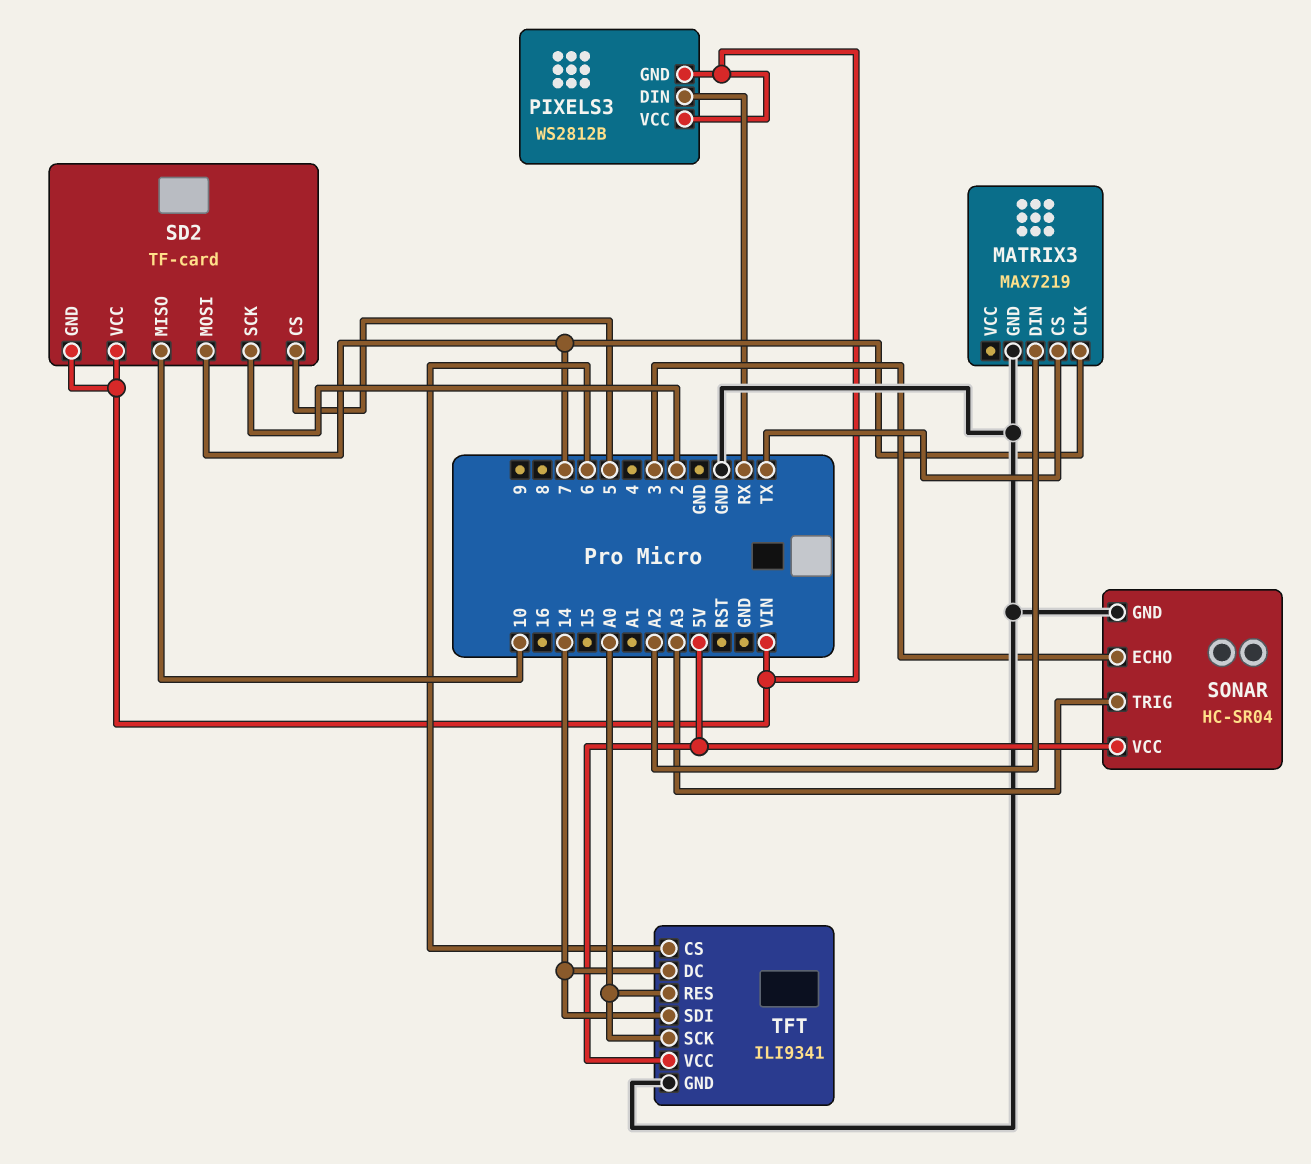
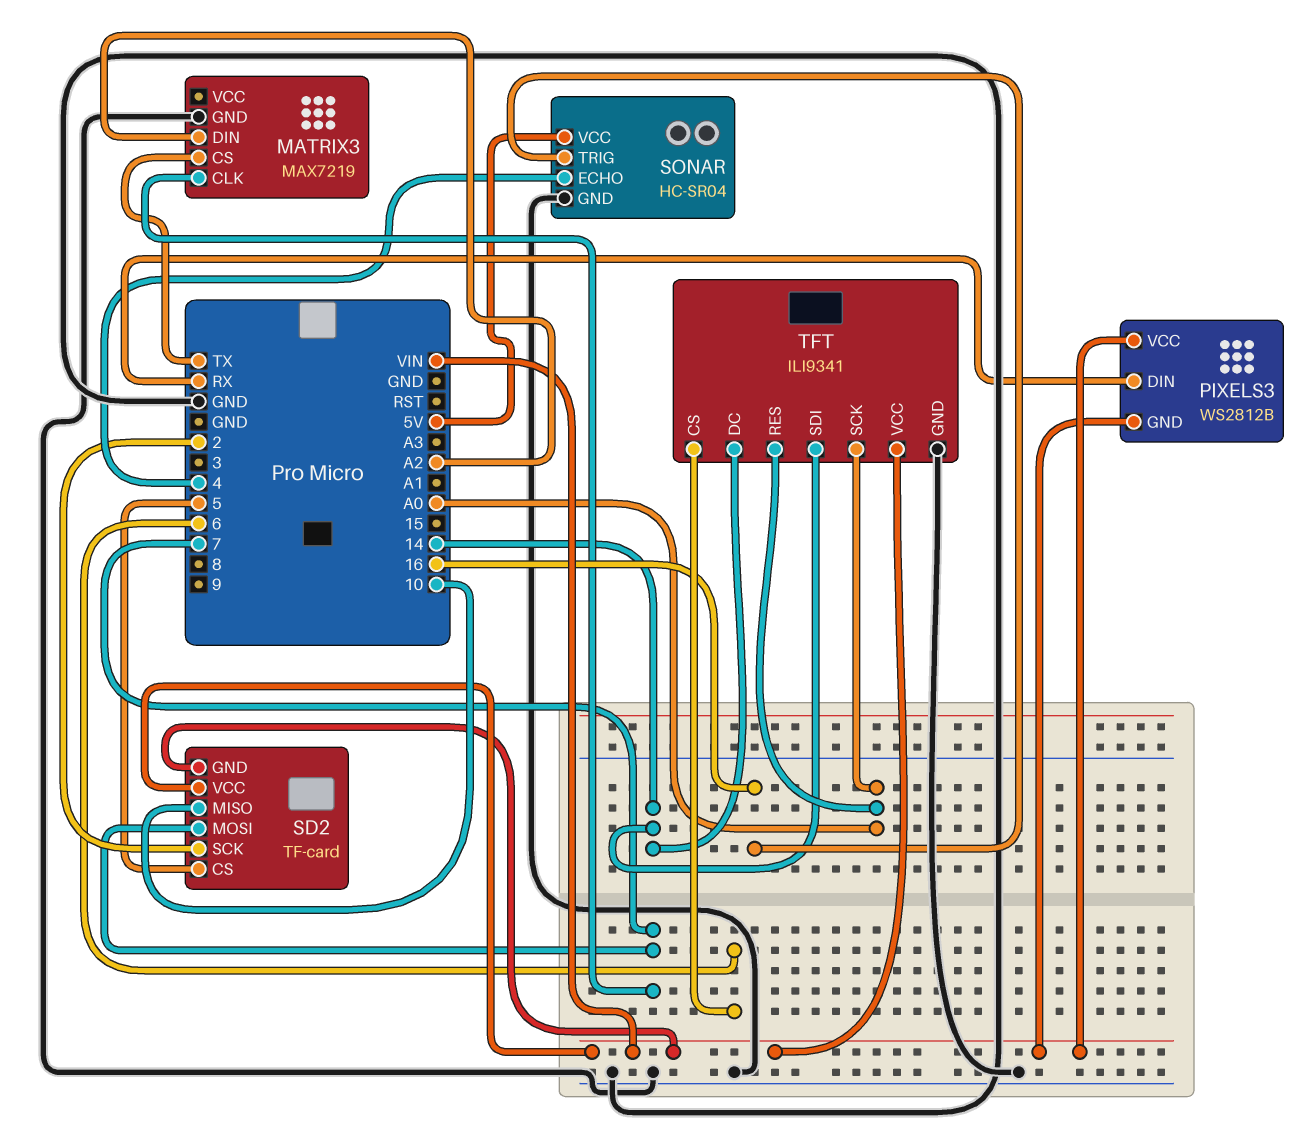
SONAR pin ECHO: 3 -> 4
SONAR pin TRIG: A3 -> 16
TFT pin VCC: 5V -> VIN

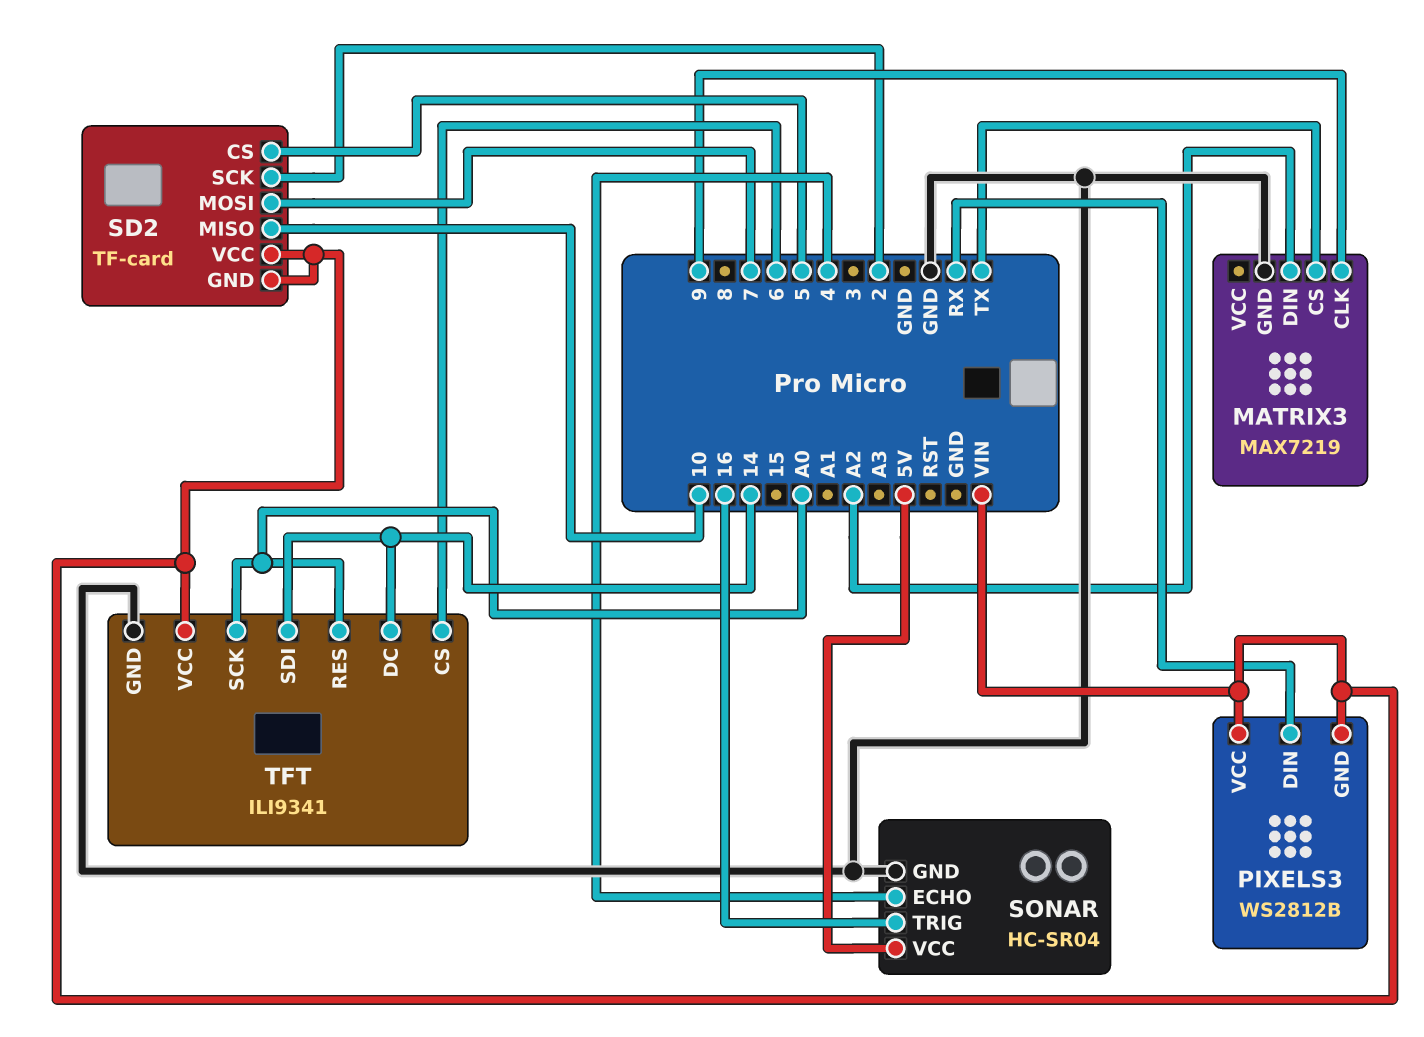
MATRIX3 pin CLK: 7 -> 9

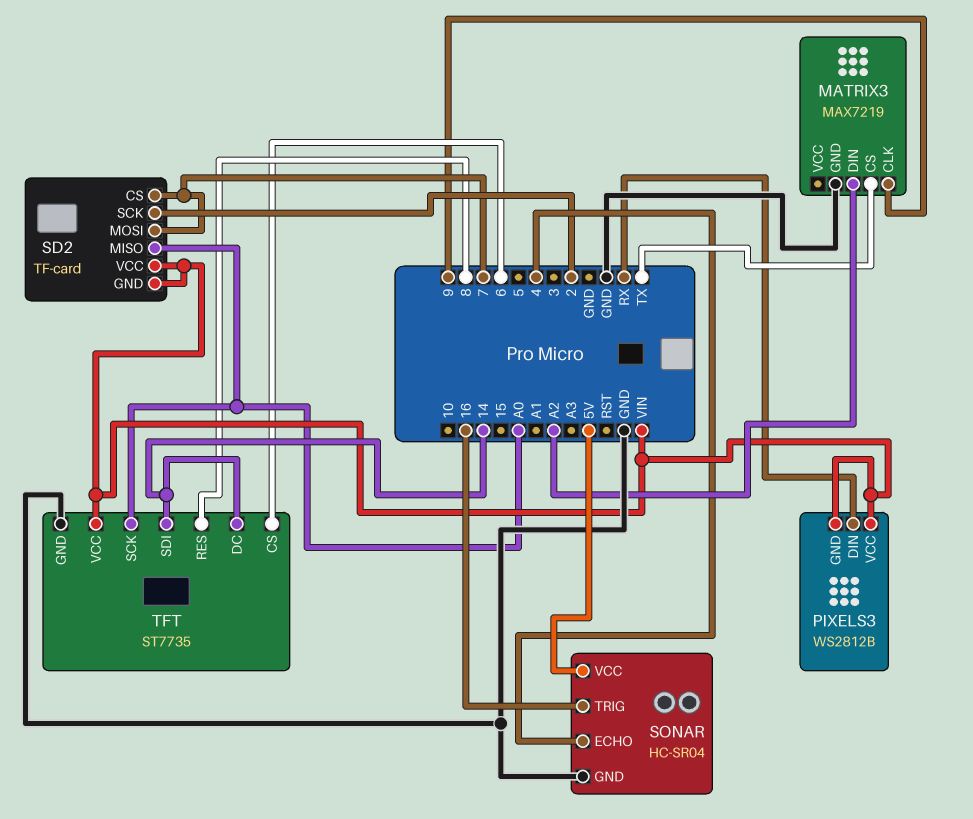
SD2 pin CS: 5 -> 7
SD2 pin MISO: 10 -> A0
TFT: ILI9341 -> ST7735
TFT pin RES: A0 -> 8

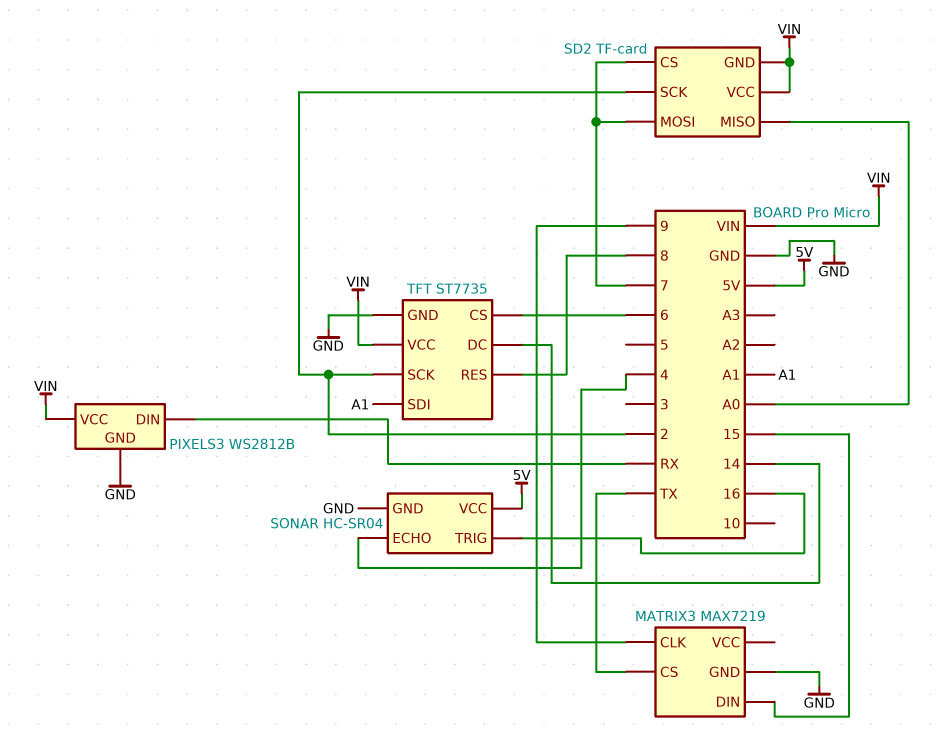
MATRIX3 pin DIN: A2 -> 15
PIXELS3 pin GND: VIN -> GND
TFT pin SCK: A0 -> 2
TFT pin SDI: 14 -> A1

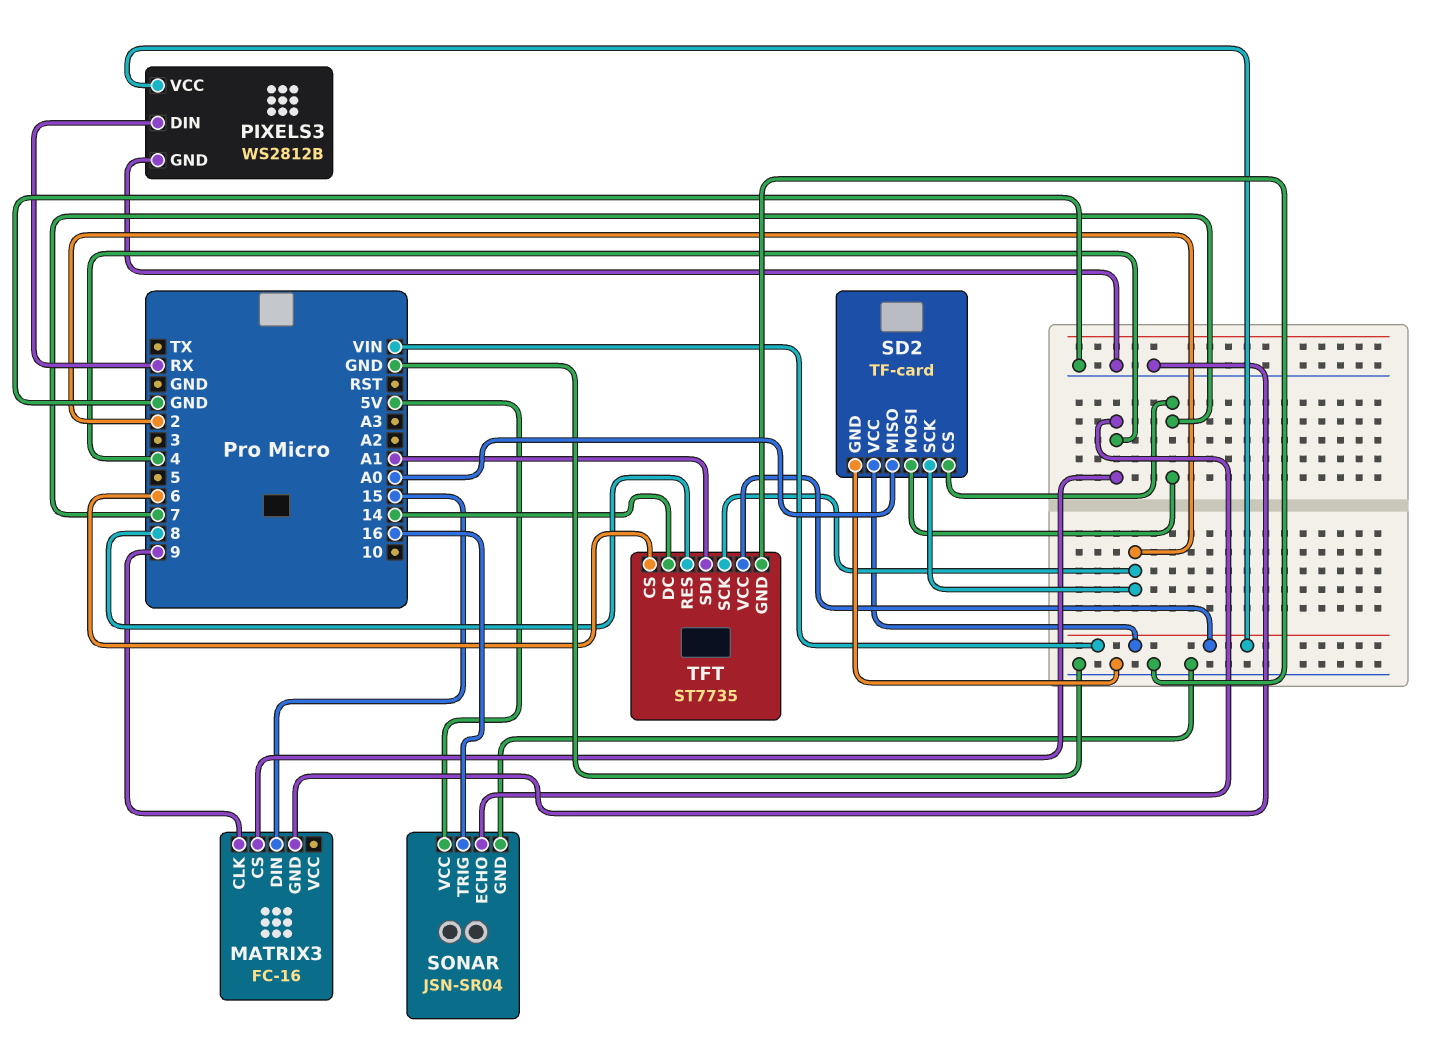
MATRIX3: MAX7219 -> FC-16
MATRIX3 pin CS: TX -> 4
SD2 pin GND: VIN -> GND
SONAR: HC-SR04 -> JSN-SR04

